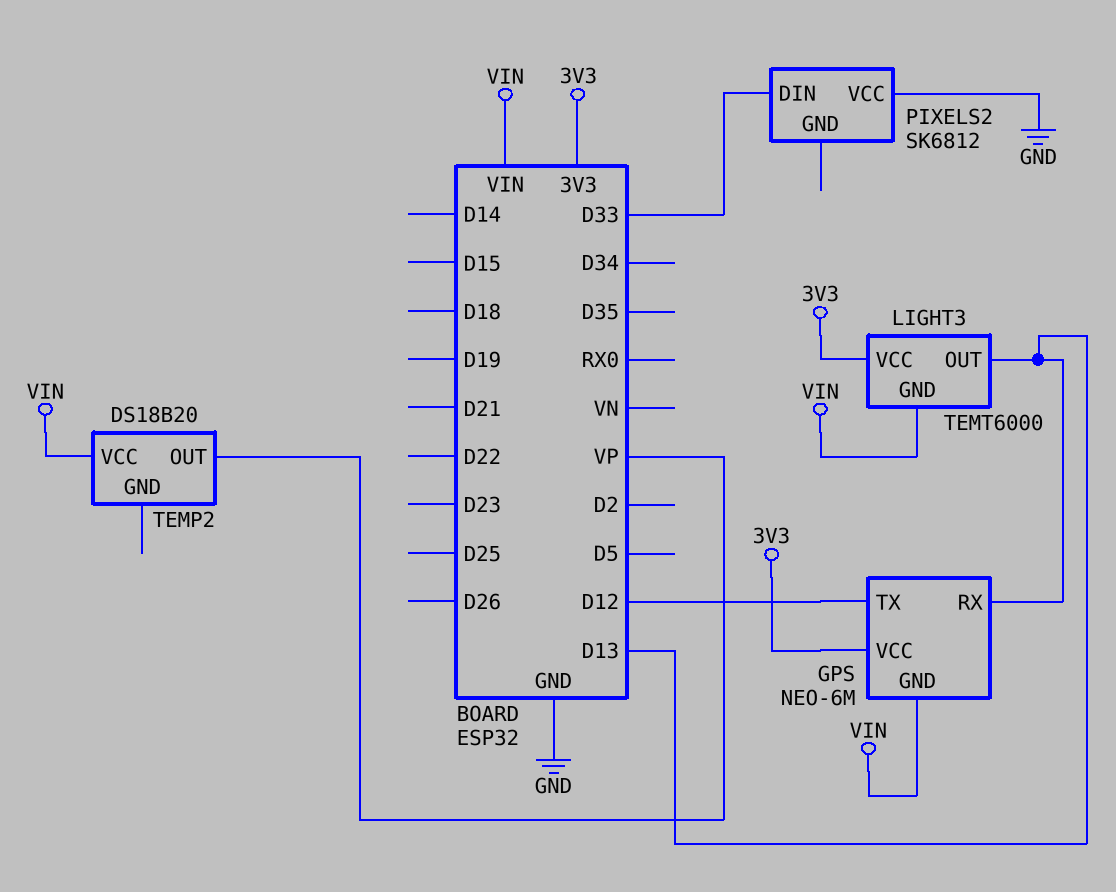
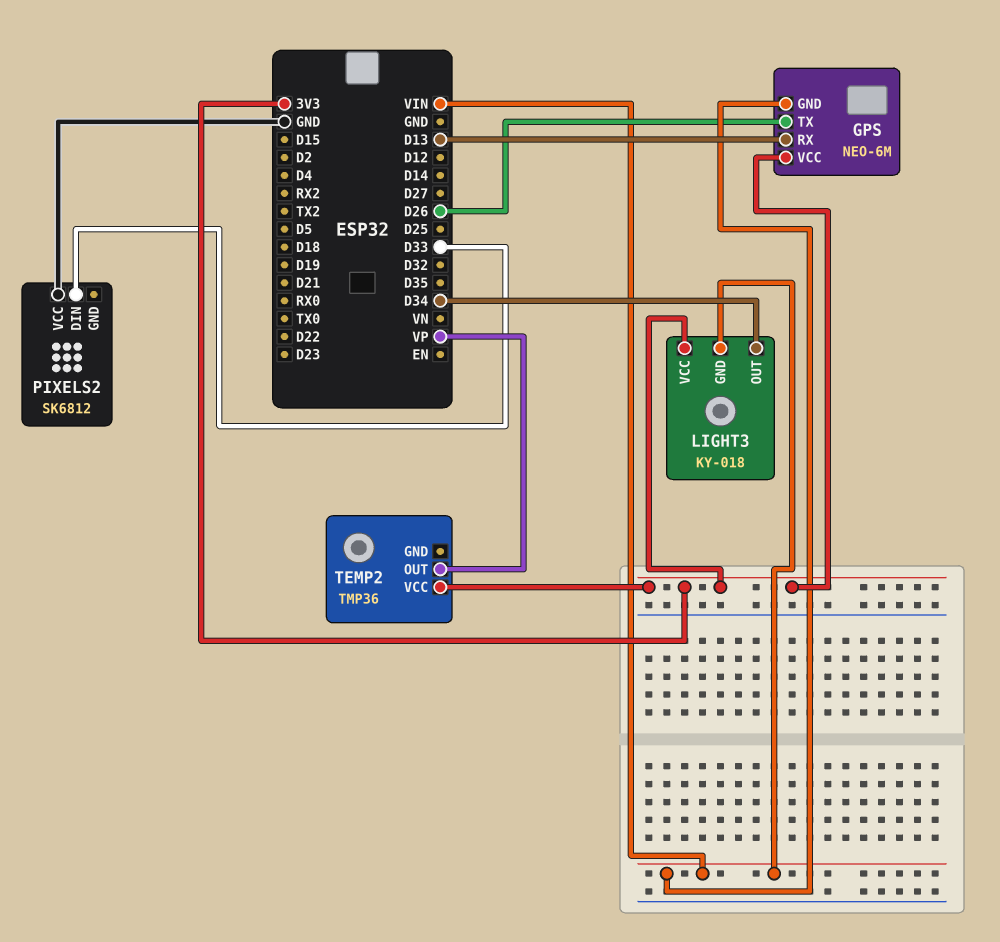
GPS pin TX: D12 -> D26
LIGHT3: TEMT6000 -> KY-018
LIGHT3 pin OUT: D13 -> D34
TEMP2: DS18B20 -> TMP36
TEMP2 pin VCC: VIN -> 3V3

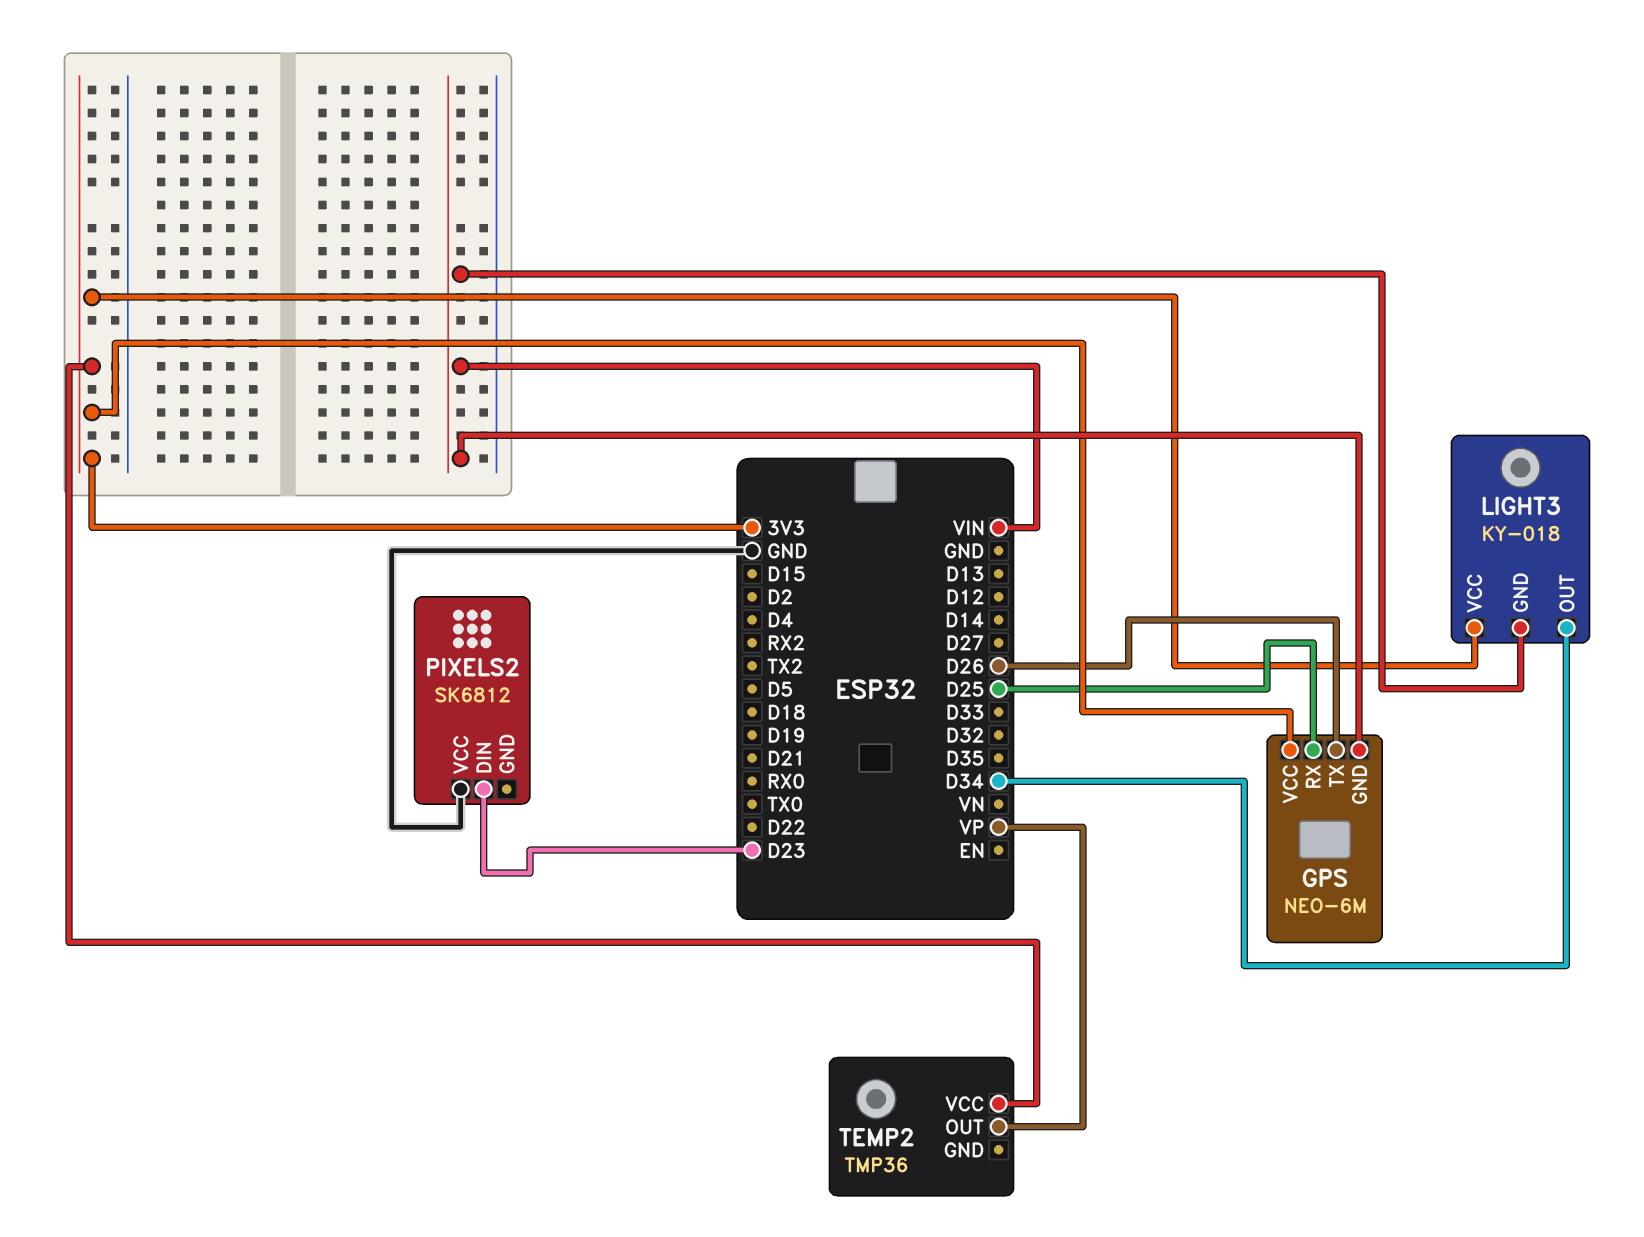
GPS pin RX: D13 -> D25
PIXELS2 pin DIN: D33 -> D23

